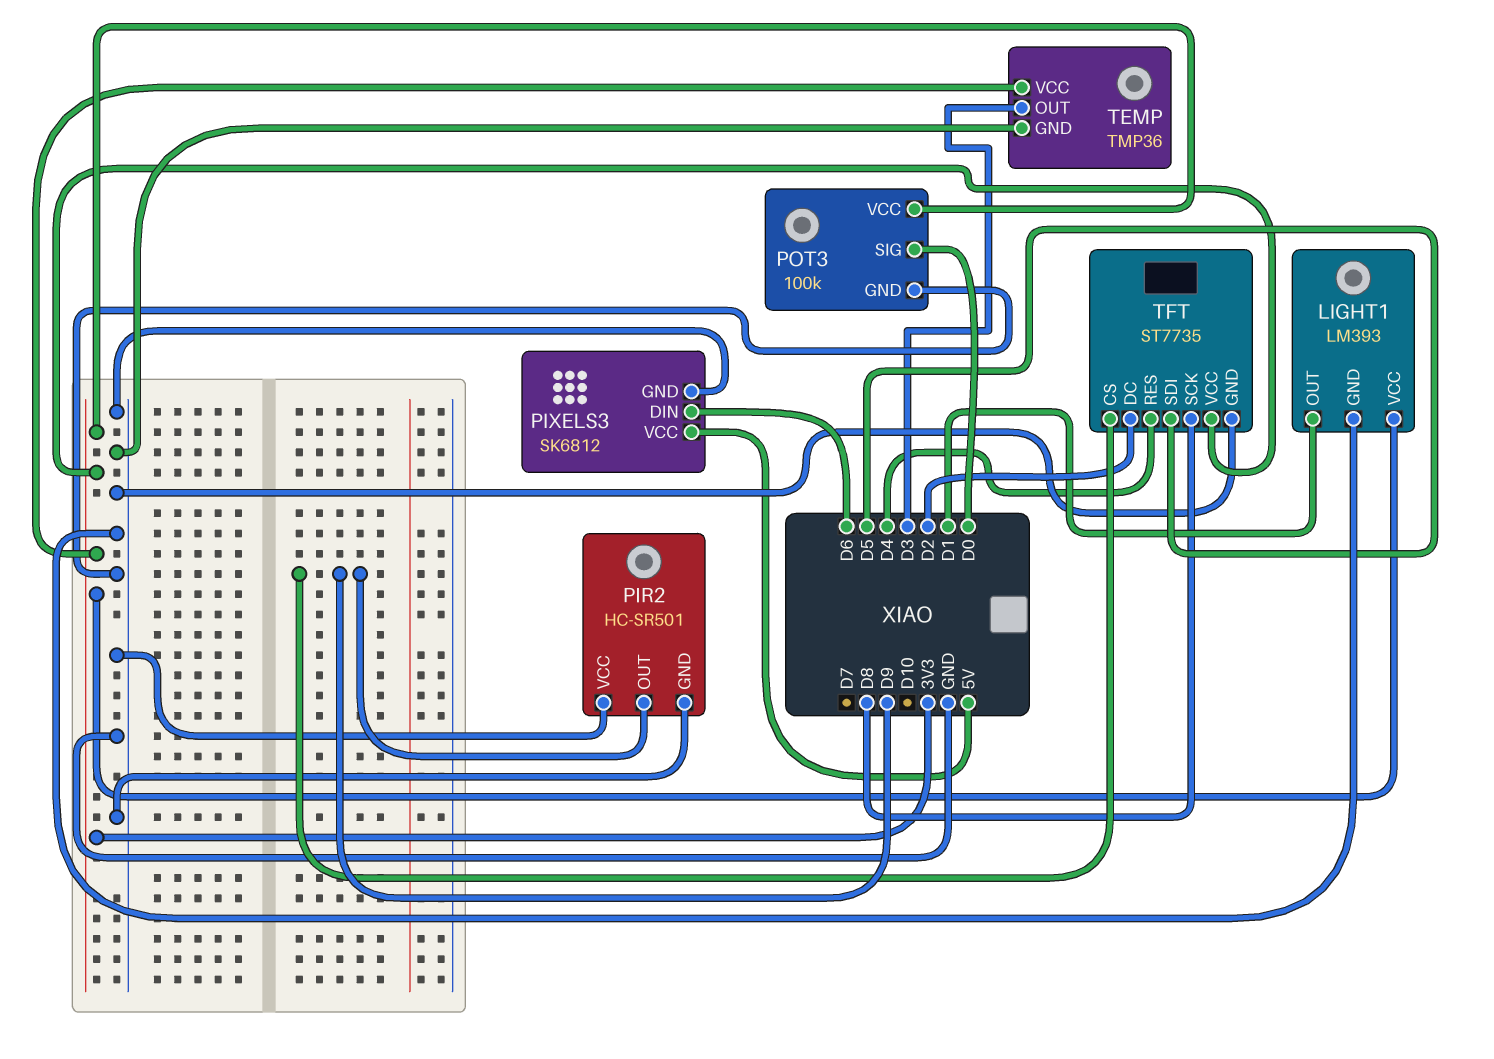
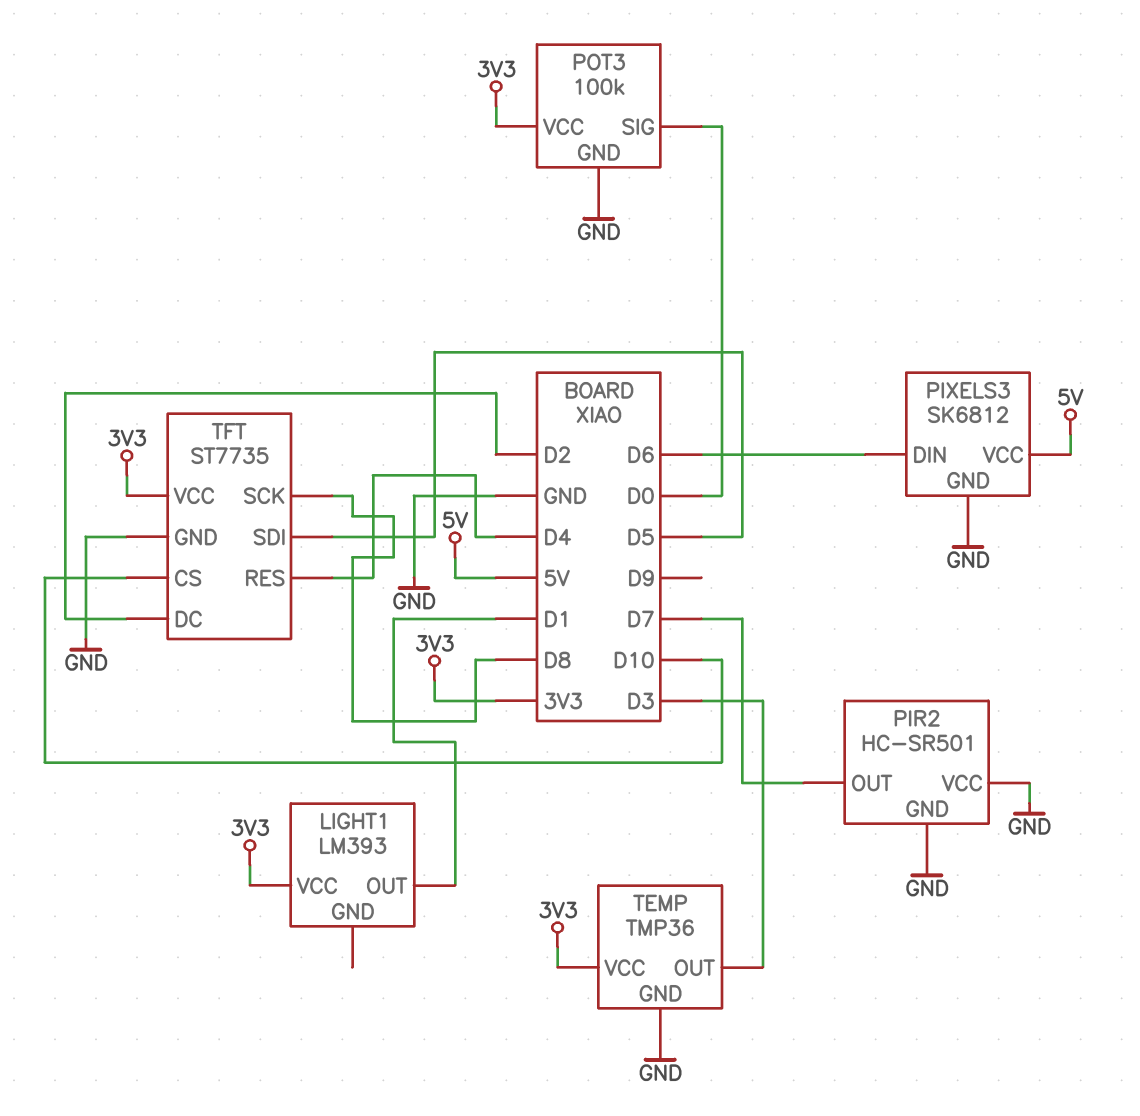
LIGHT1 pin GND: GND -> none
PIR2 pin OUT: D9 -> D7
TFT pin CS: D9 -> D10

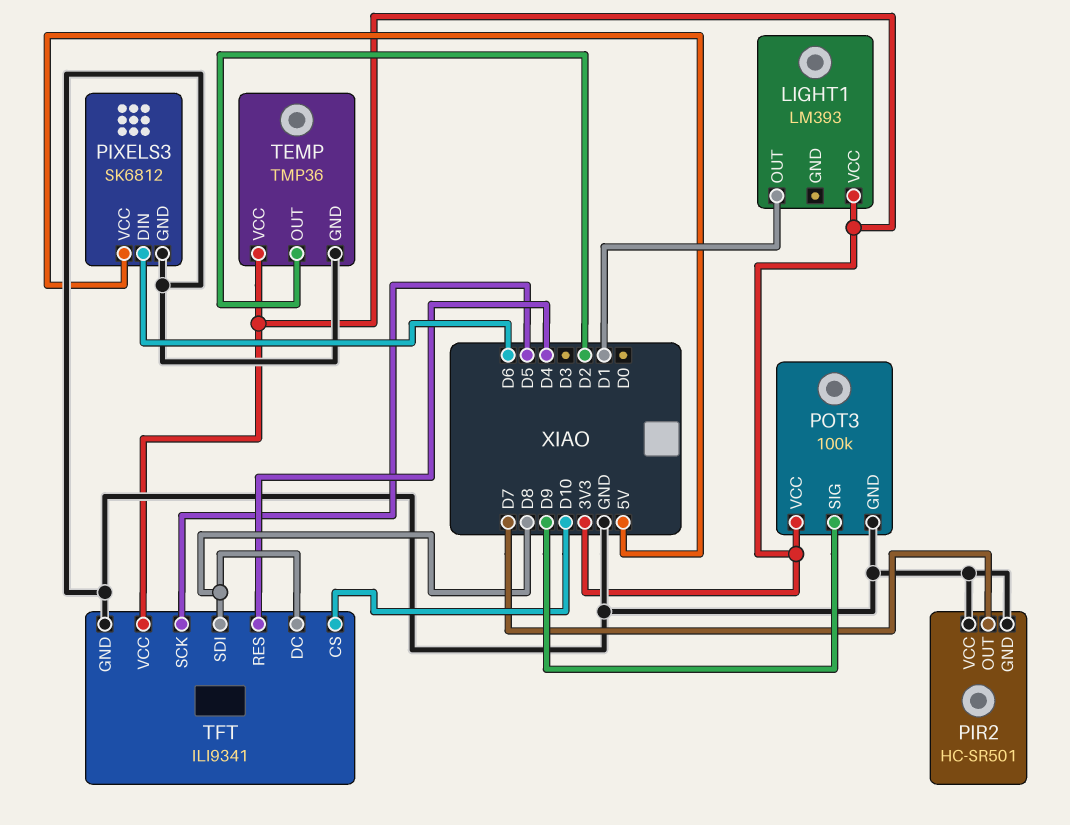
POT3 pin SIG: D0 -> D9
TEMP pin OUT: D3 -> D2
TFT: ST7735 -> ILI9341
TFT pin DC: D2 -> D8
TFT pin SCK: D8 -> D5
TFT pin SDI: D5 -> D8

